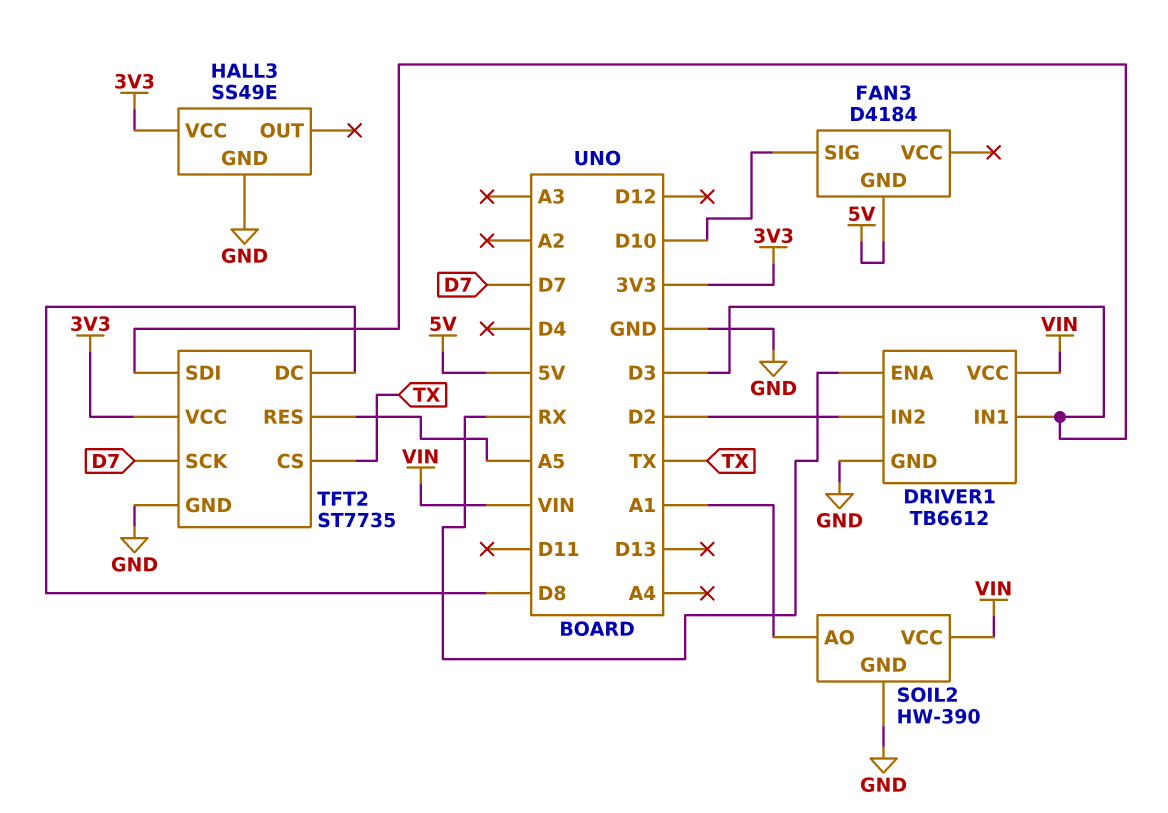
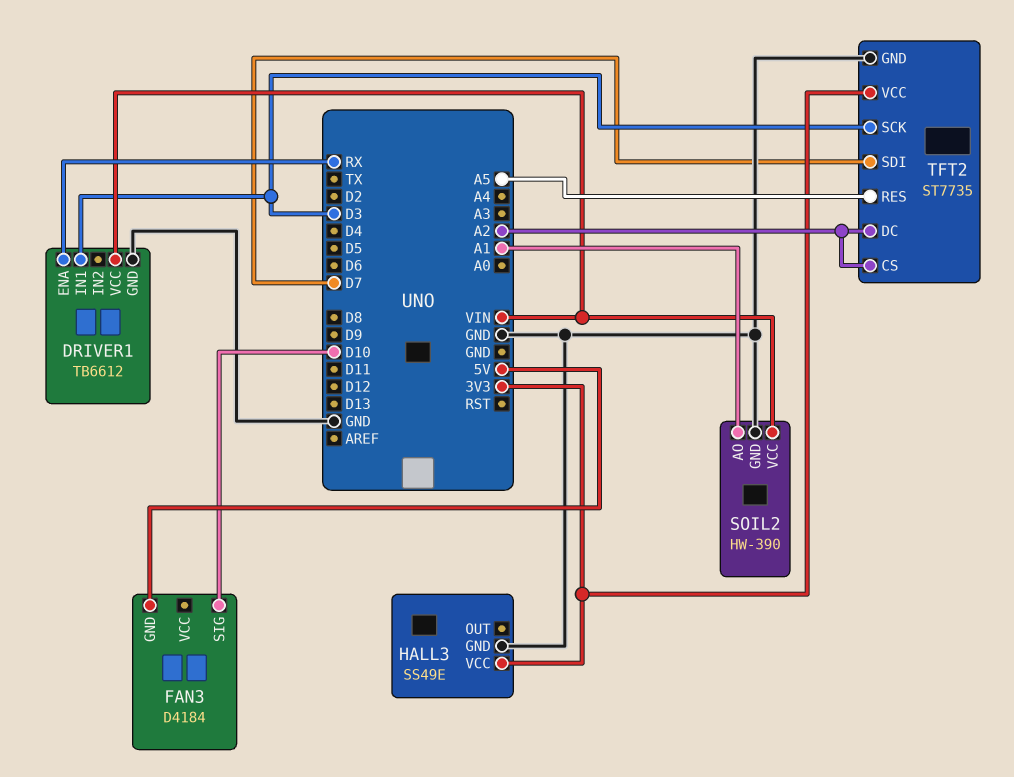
DRIVER1 pin IN2: D2 -> none
TFT2 pin CS: TX -> A2
TFT2 pin DC: D8 -> A2
TFT2 pin SCK: D7 -> D3
TFT2 pin SDI: D3 -> D7

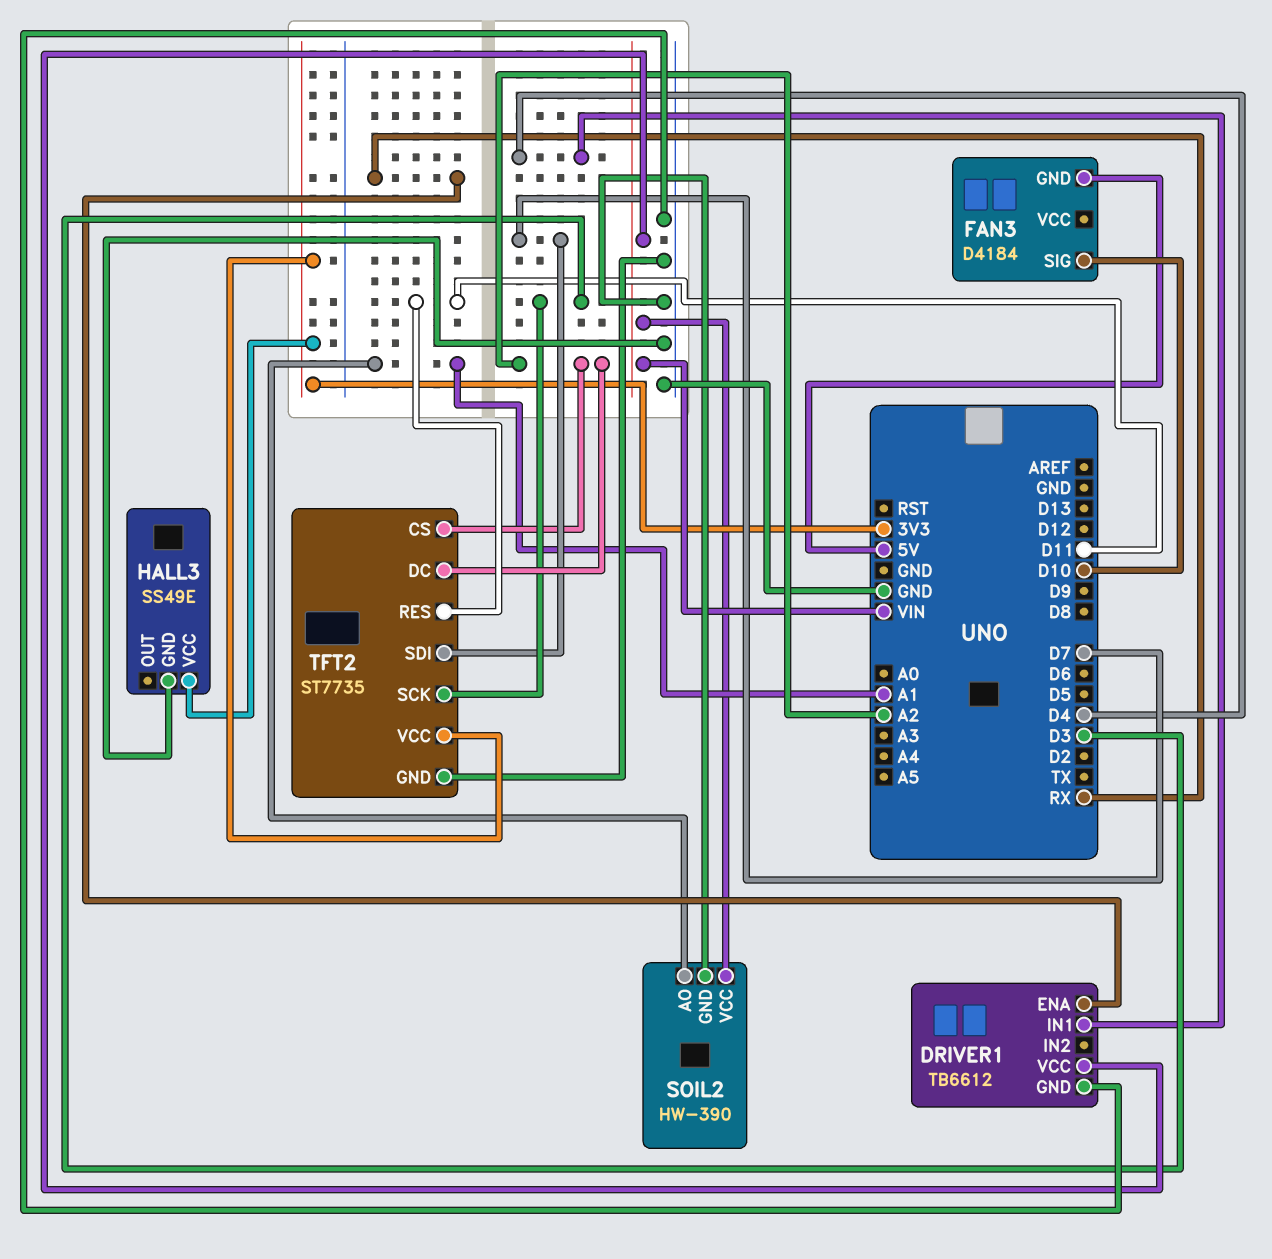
DRIVER1 pin IN1: D3 -> D4
TFT2 pin RES: A5 -> D11

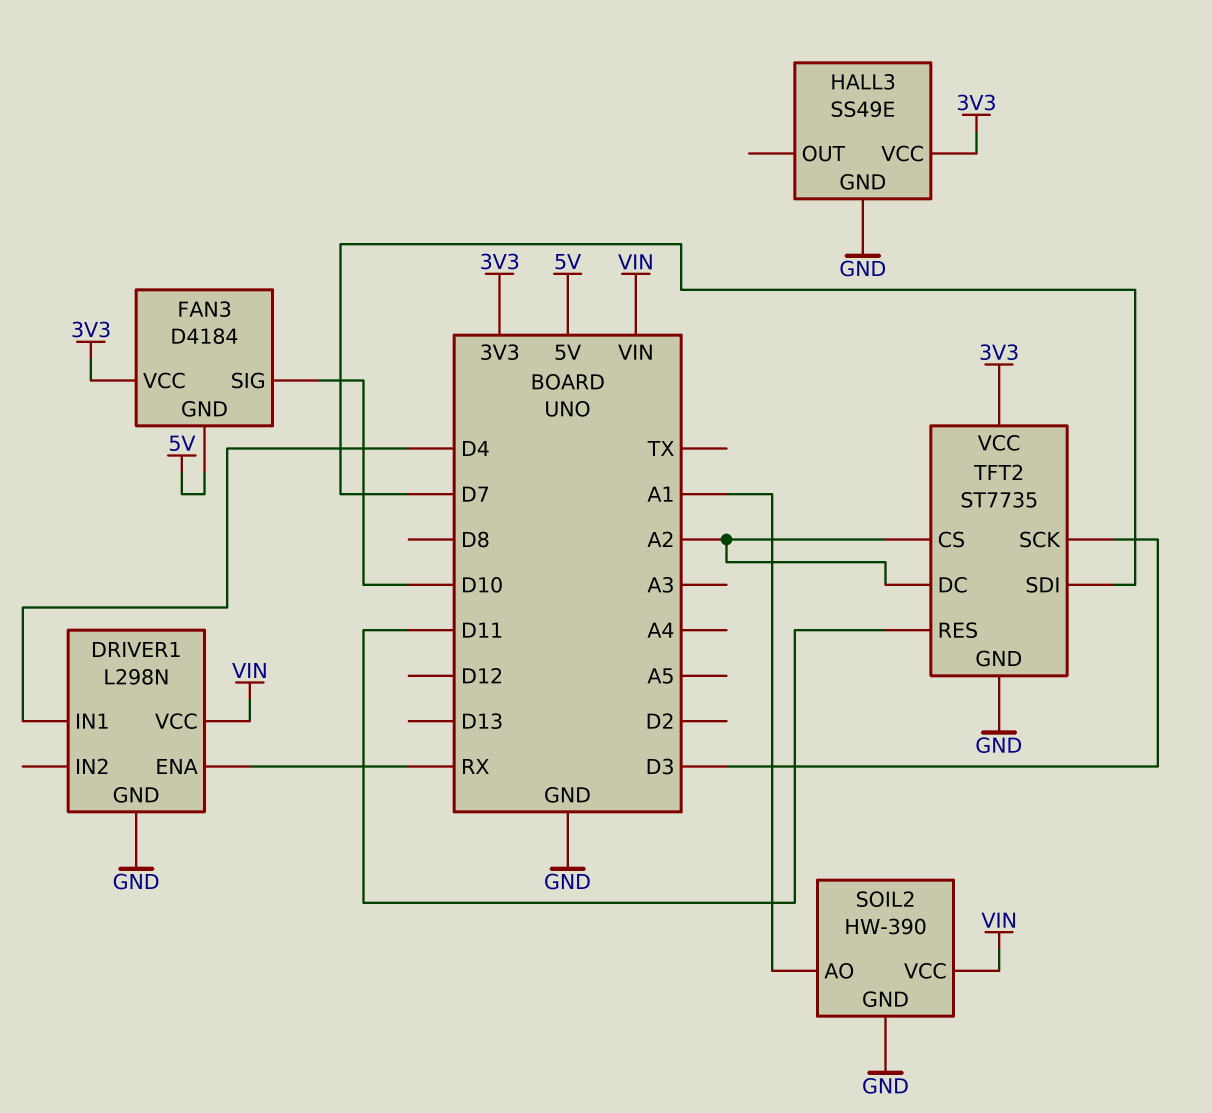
DRIVER1: TB6612 -> L298N
FAN3 pin VCC: none -> 3V3

